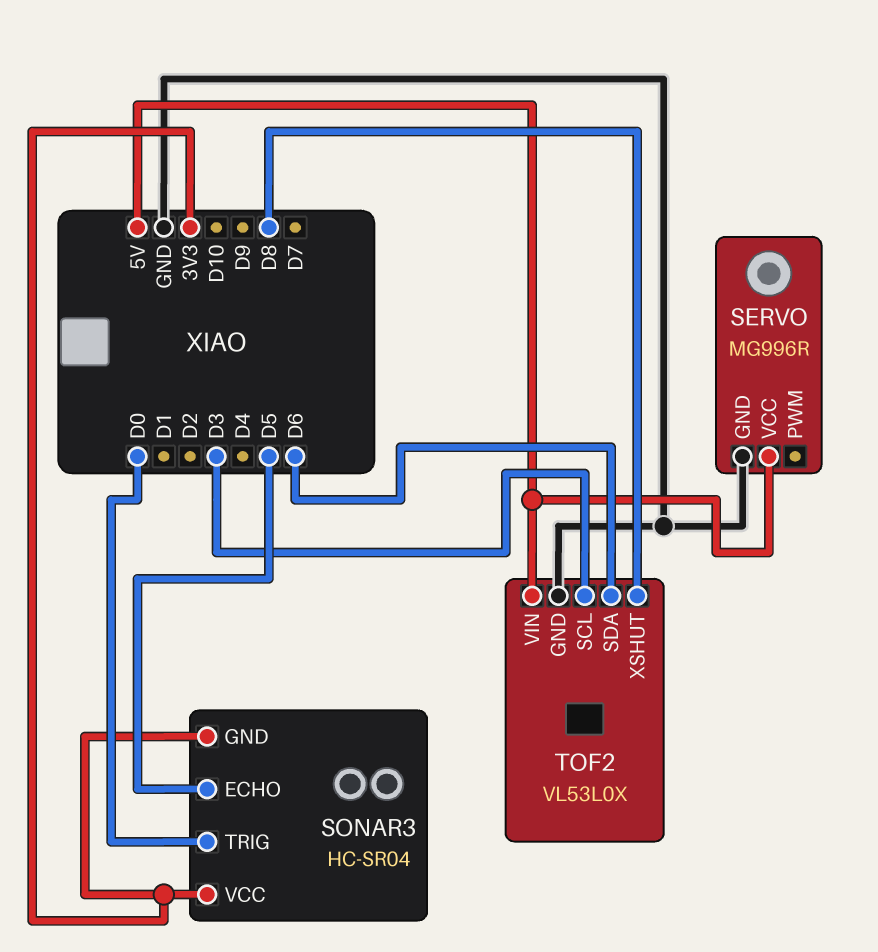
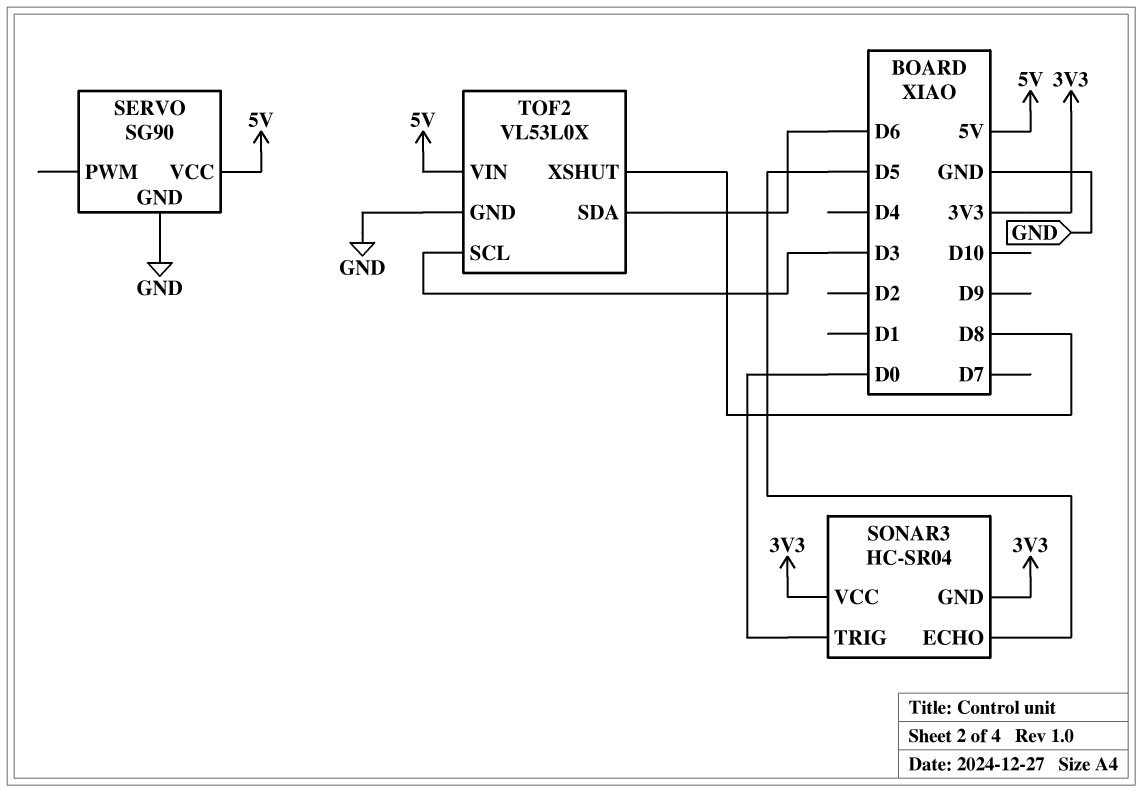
SERVO: MG996R -> SG90

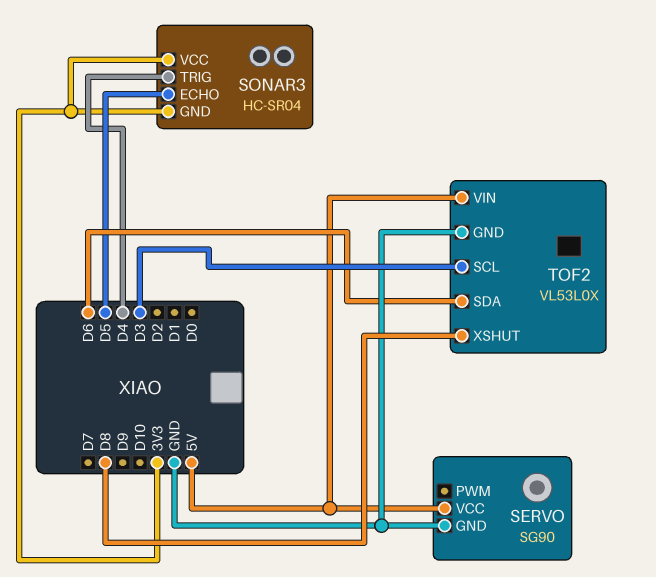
SONAR3 pin TRIG: D0 -> D4

